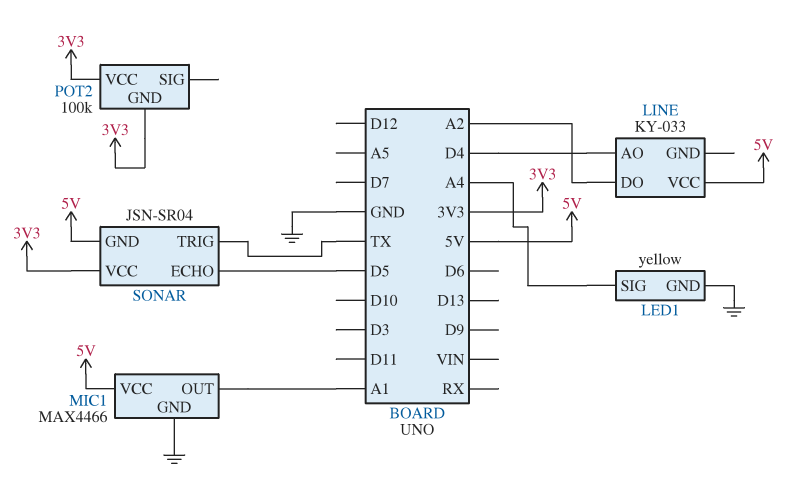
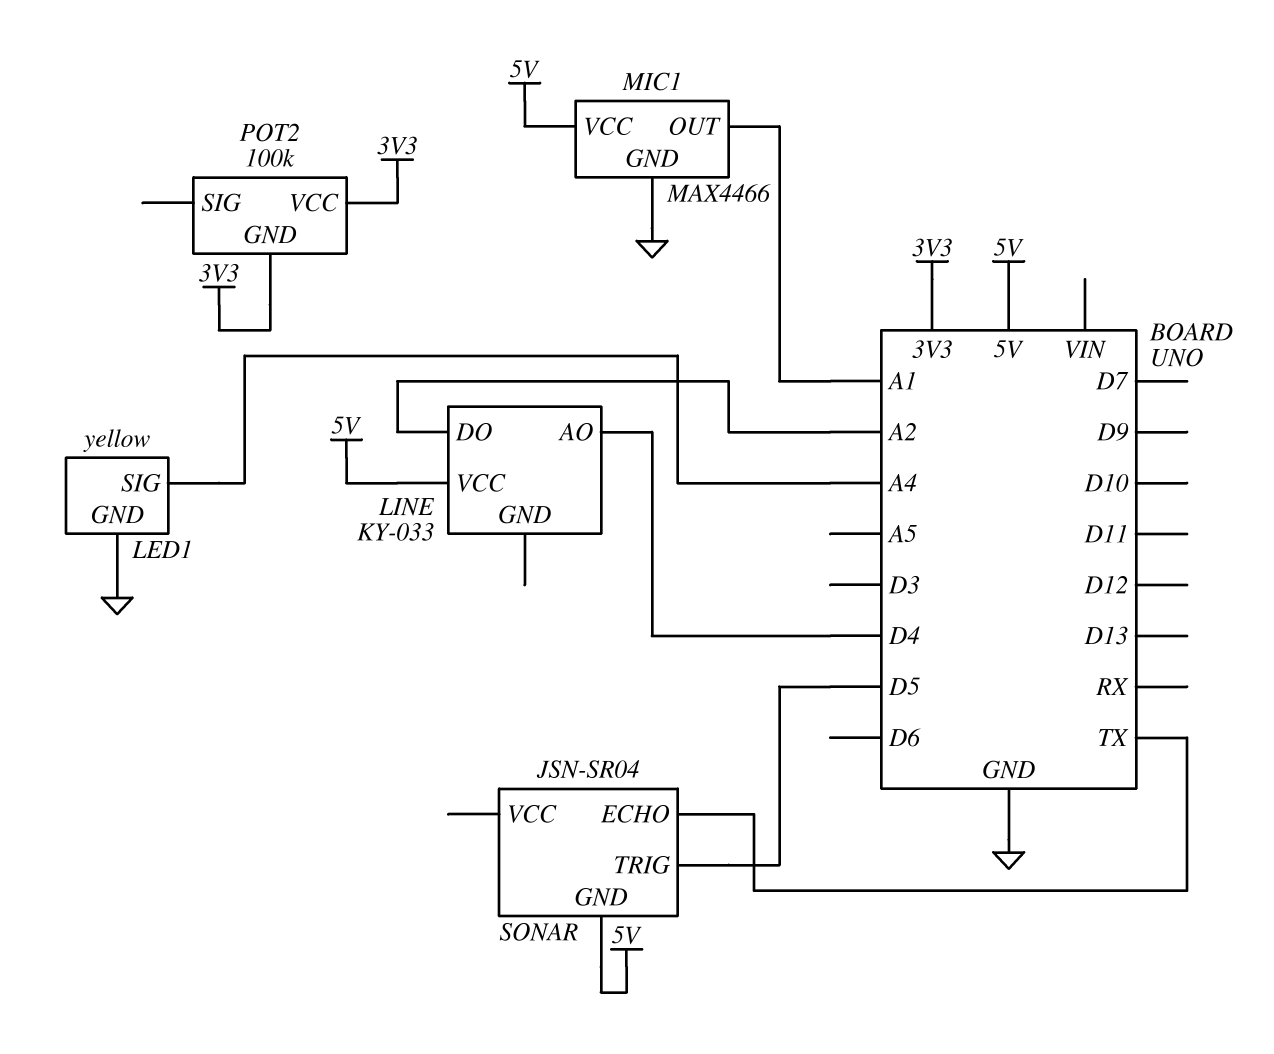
SONAR pin ECHO: D5 -> TX
SONAR pin TRIG: TX -> D5
SONAR pin VCC: 3V3 -> none

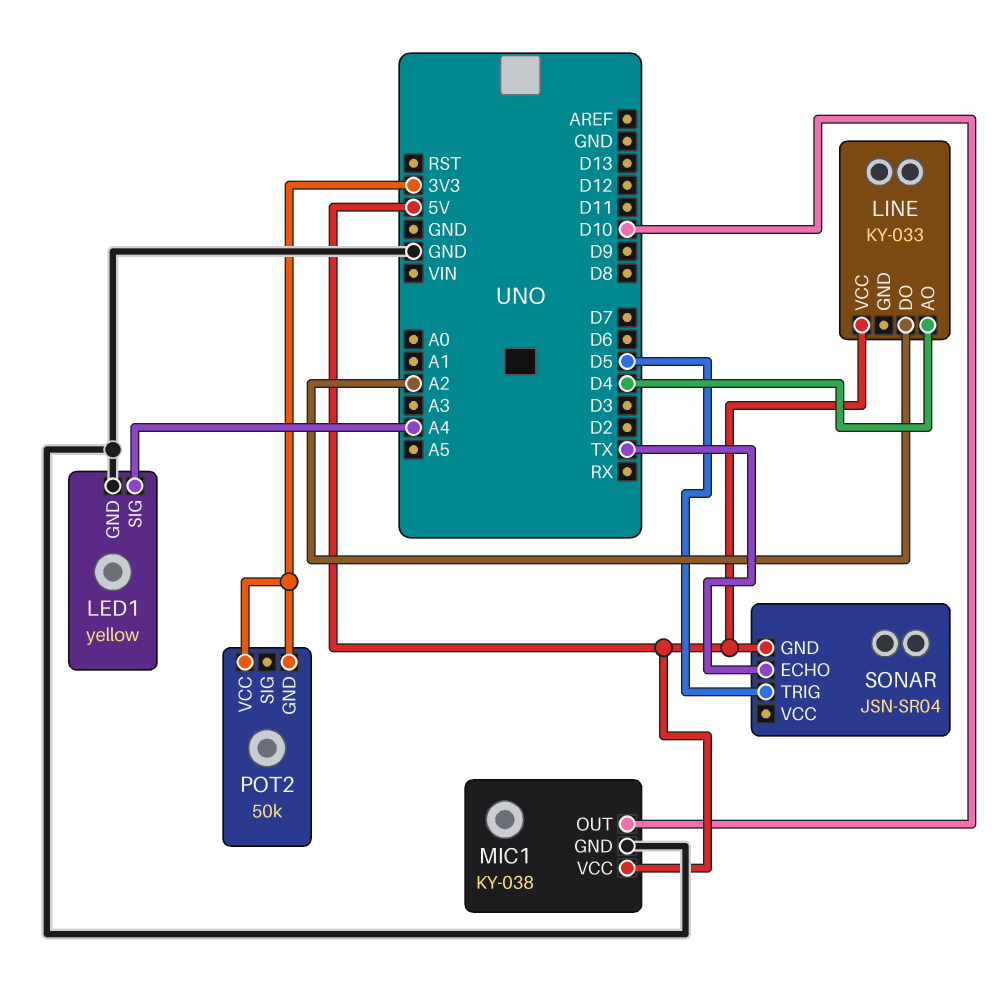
MIC1: MAX4466 -> KY-038
MIC1 pin OUT: A1 -> D10
POT2: 100k -> 50k

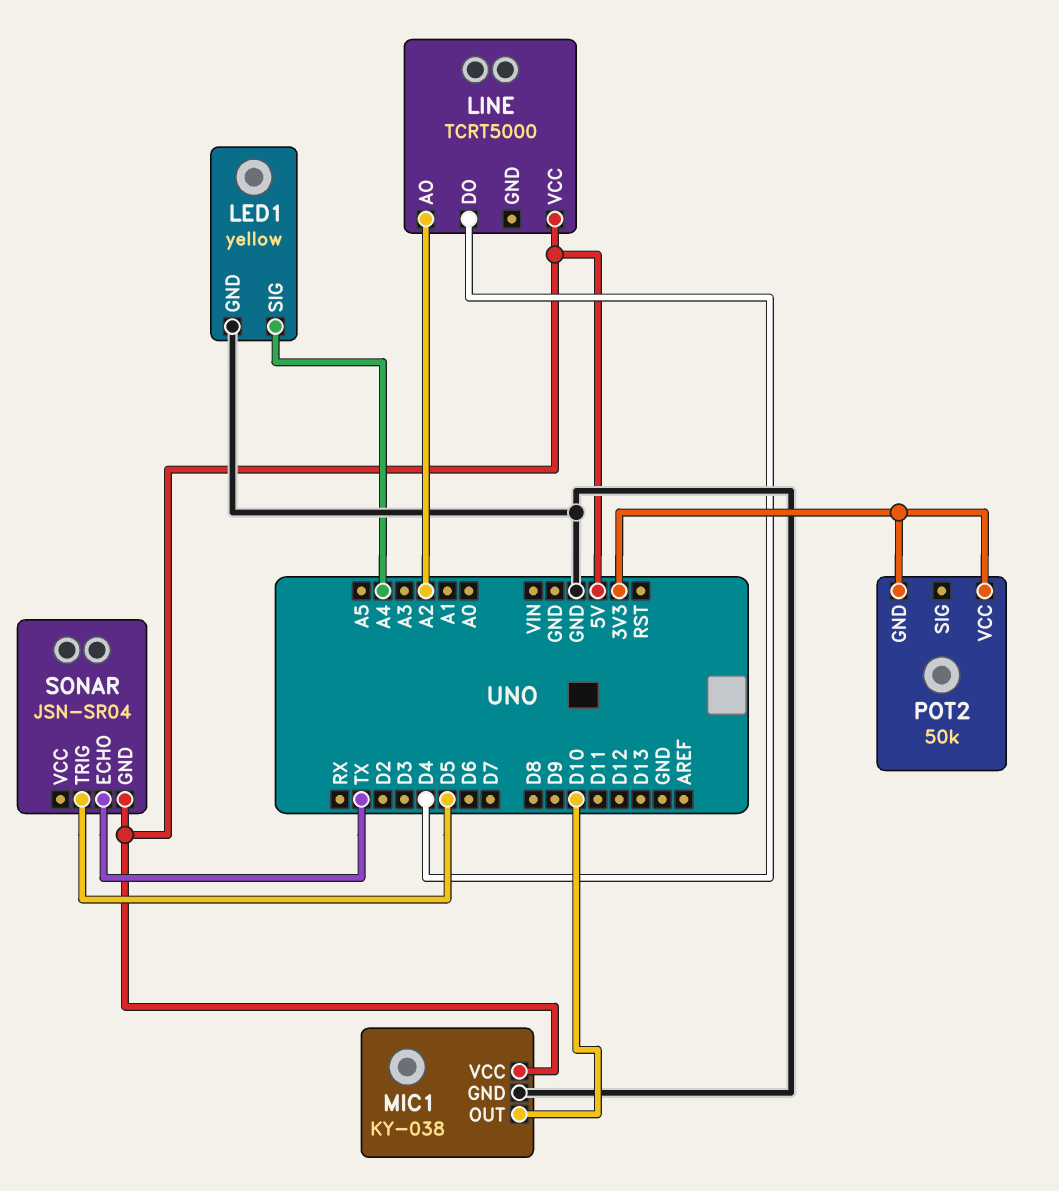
LINE: KY-033 -> TCRT5000
LINE pin AO: D4 -> A2
LINE pin DO: A2 -> D4

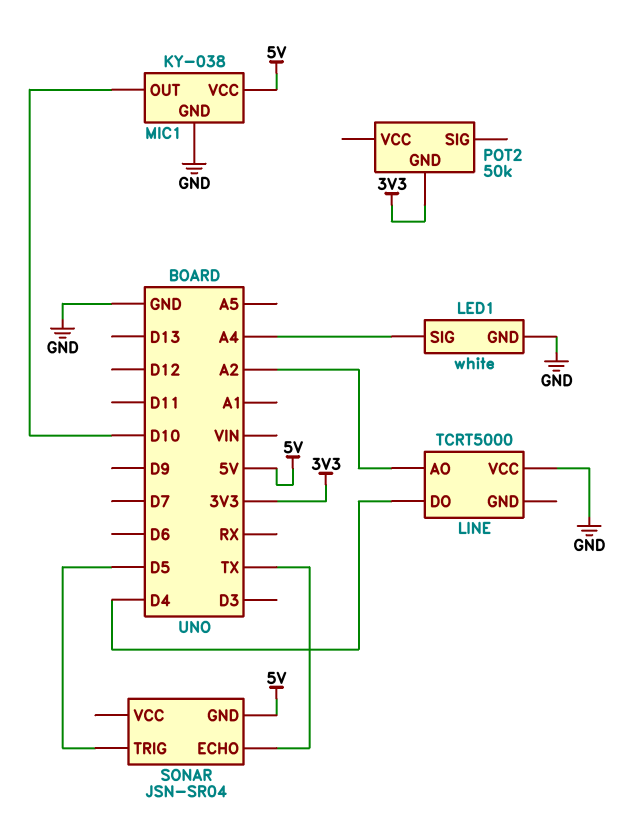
LED1: yellow -> white
LINE pin VCC: 5V -> GND
POT2 pin VCC: 3V3 -> none

